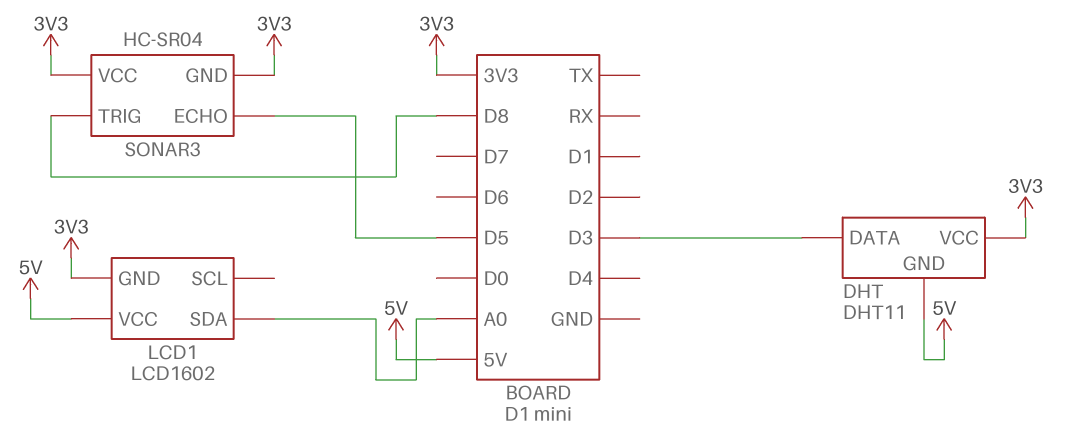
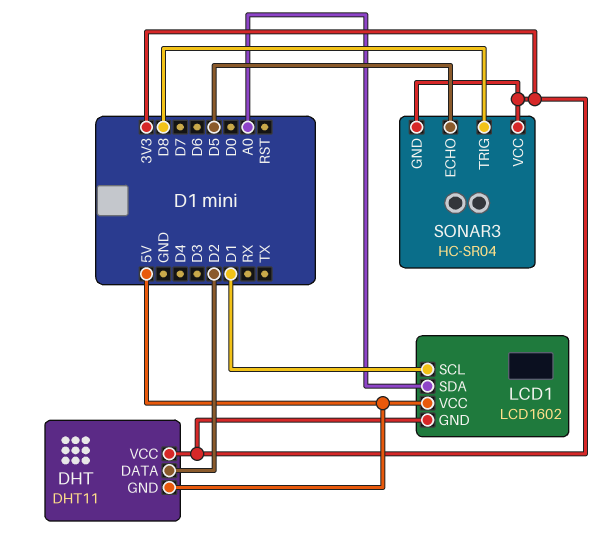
DHT pin DATA: D3 -> D2
LCD1 pin SCL: none -> D1

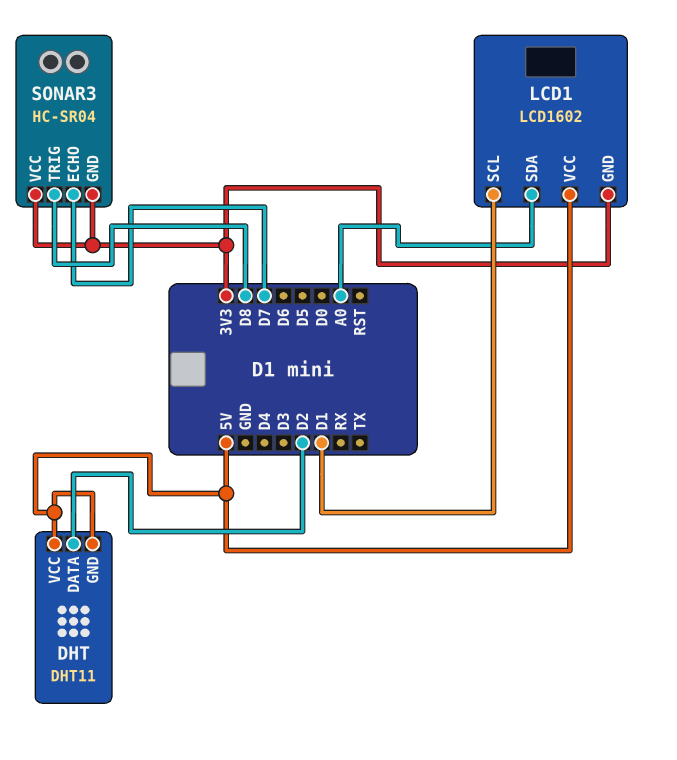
DHT pin VCC: 3V3 -> 5V
SONAR3 pin ECHO: D5 -> D7

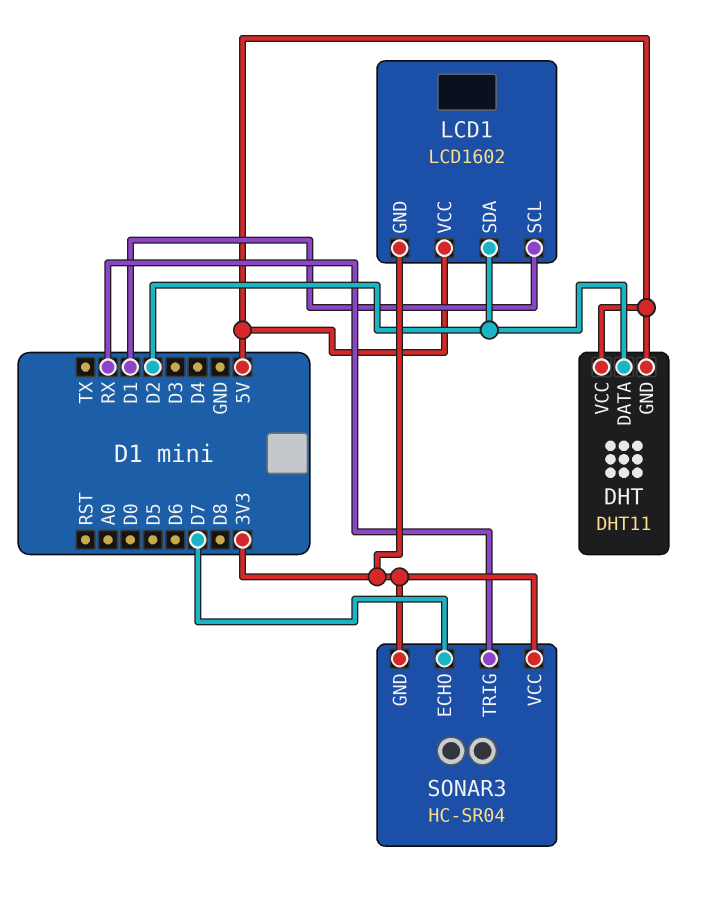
LCD1 pin SDA: A0 -> D2
SONAR3 pin TRIG: D8 -> RX

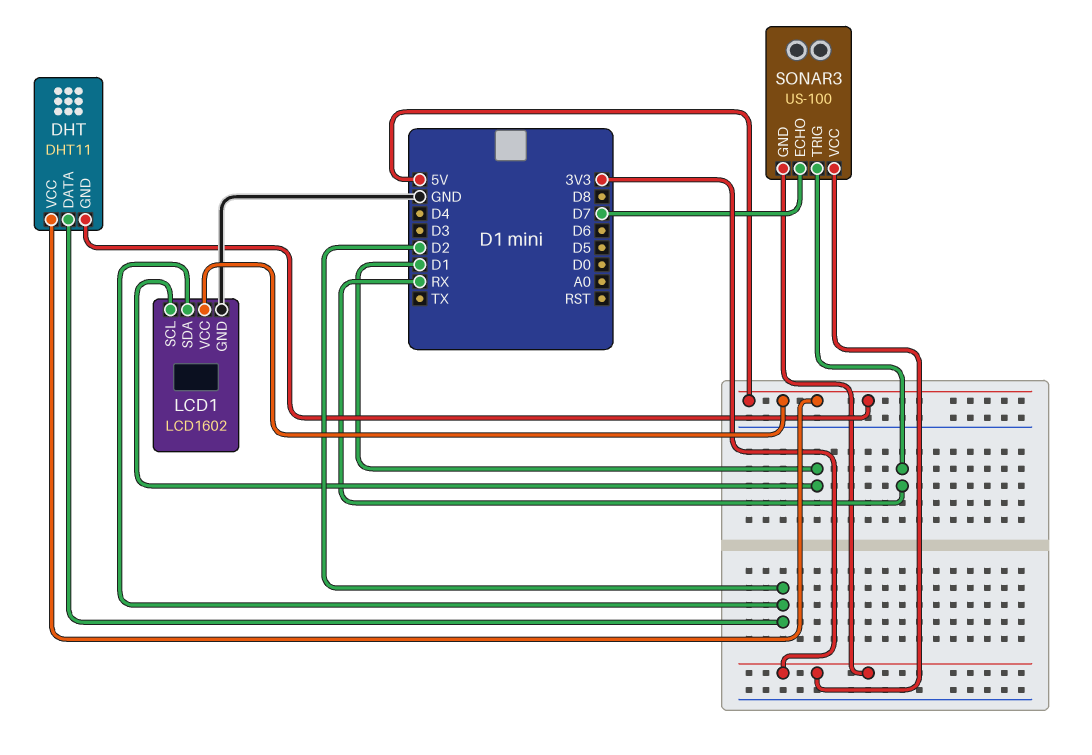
LCD1 pin GND: 3V3 -> GND
SONAR3: HC-SR04 -> US-100

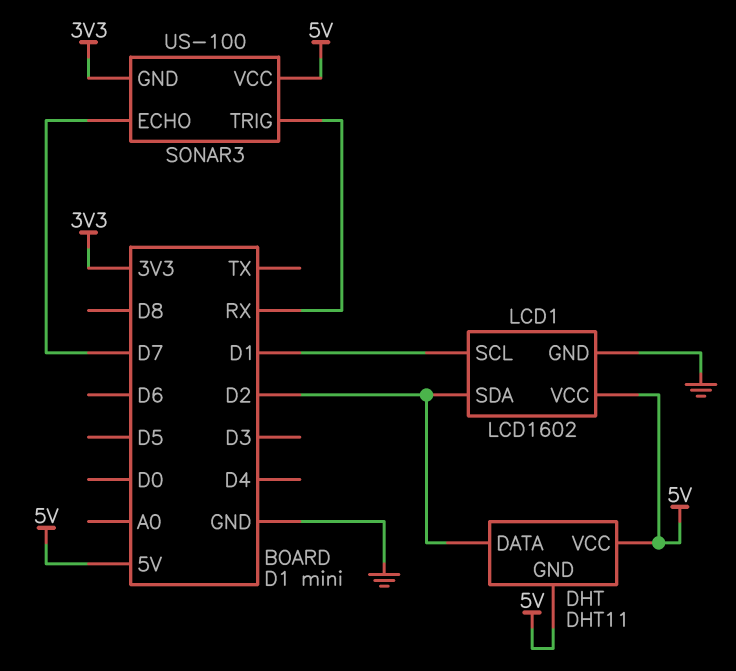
SONAR3 pin VCC: 3V3 -> 5V

